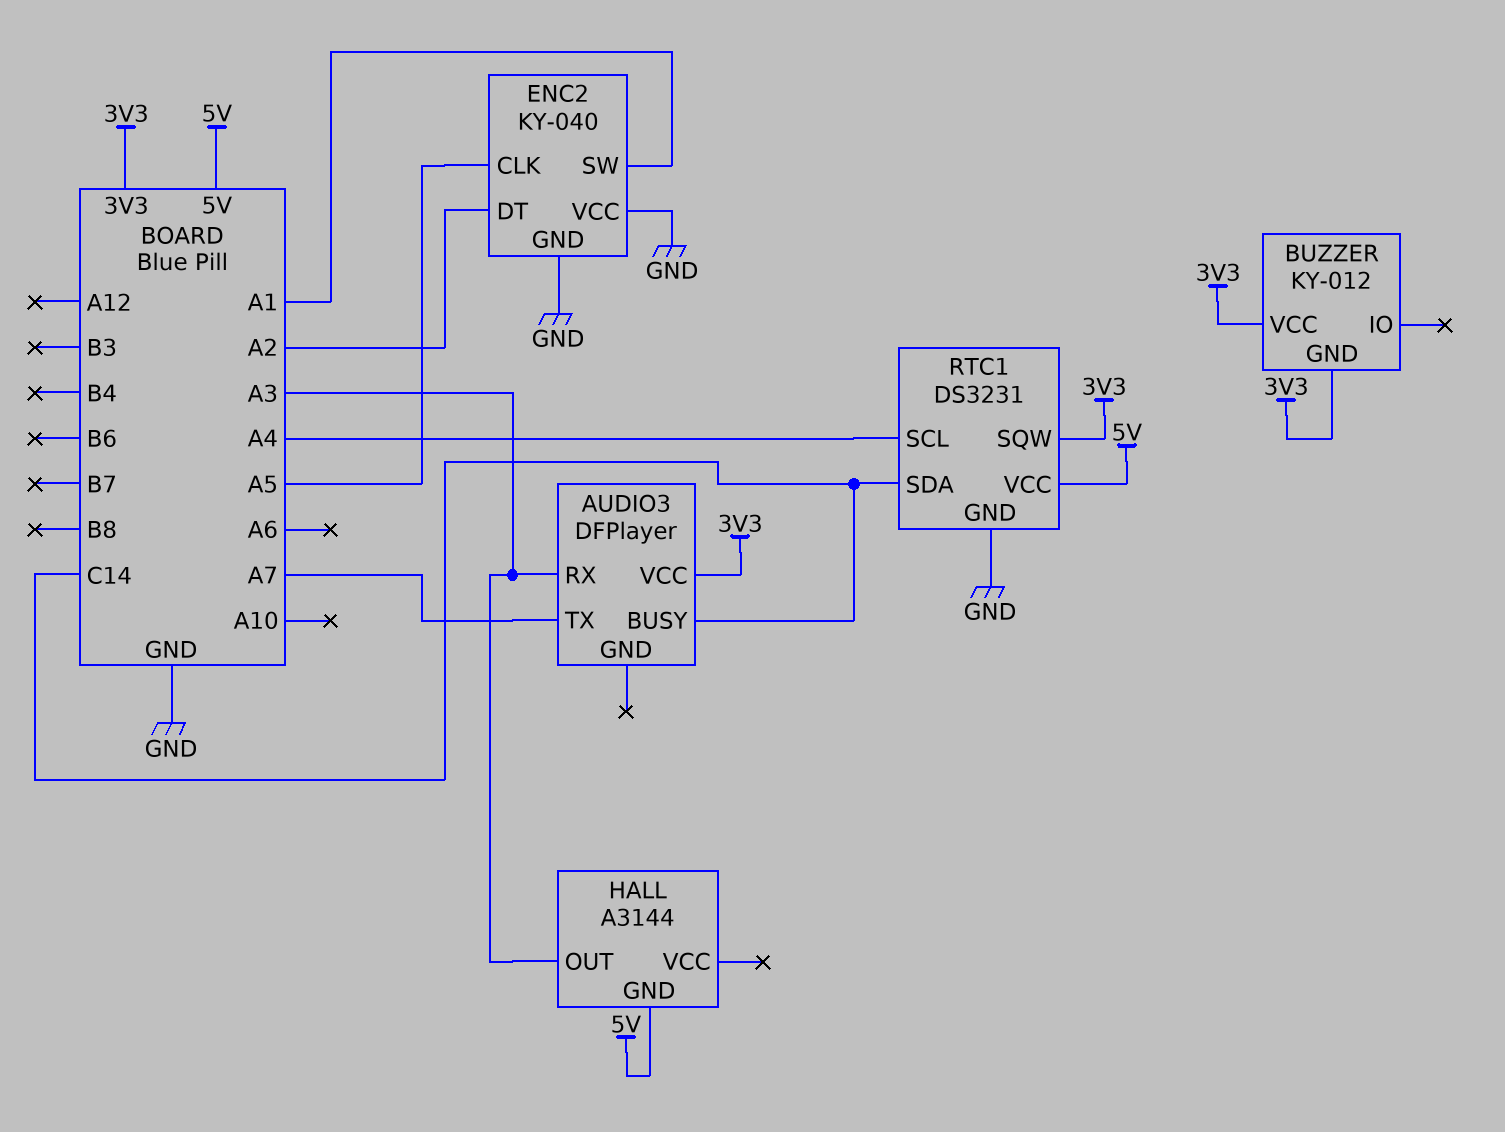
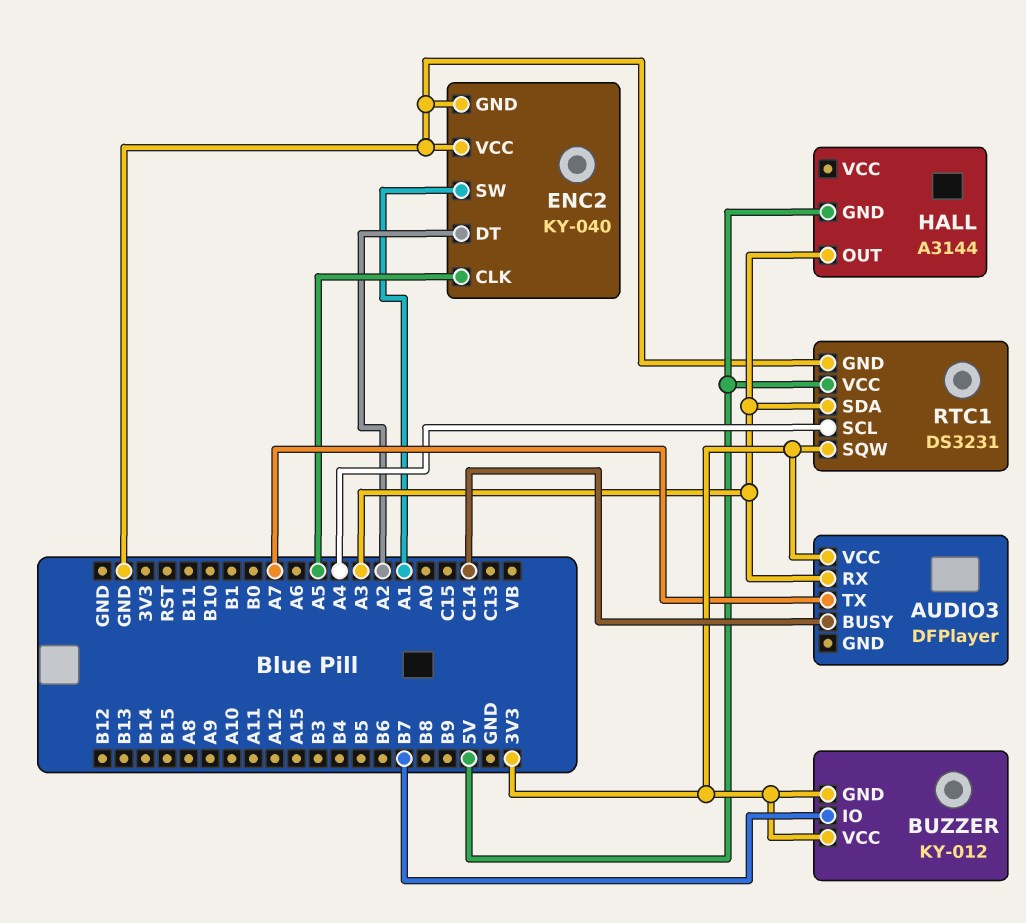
BUZZER pin IO: none -> B7
RTC1 pin SDA: C14 -> A3

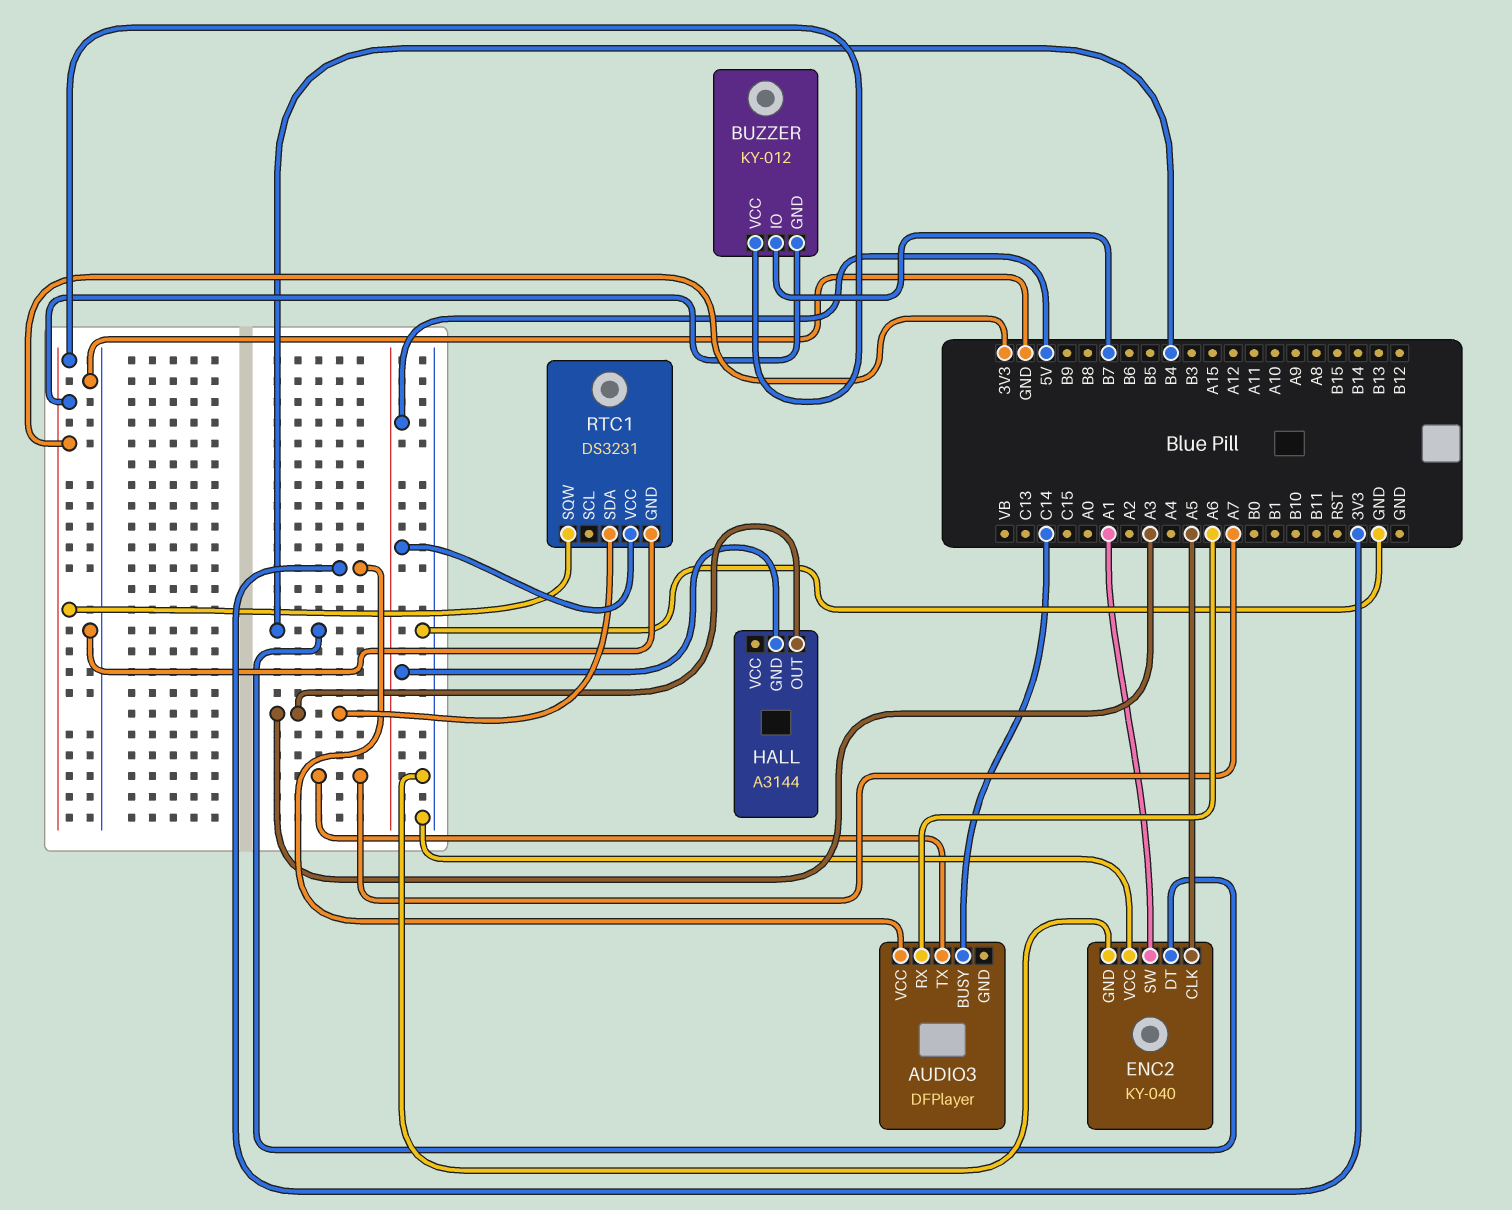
AUDIO3 pin RX: A3 -> A6
ENC2 pin DT: A2 -> B4
RTC1 pin SCL: A4 -> none

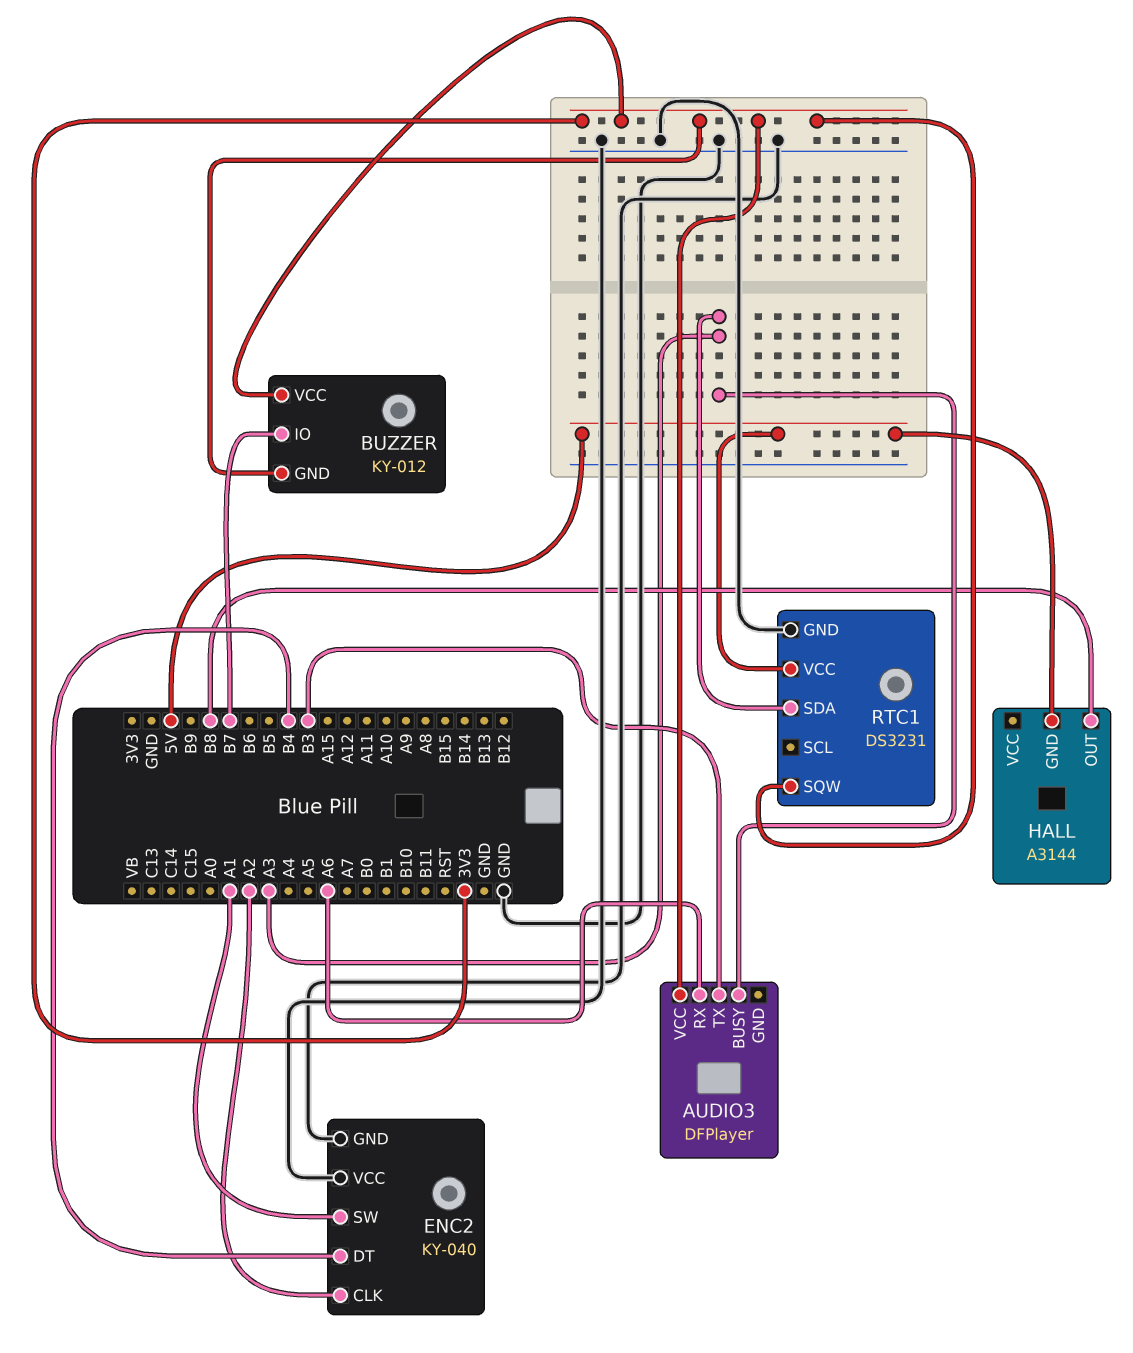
AUDIO3 pin BUSY: C14 -> A3
AUDIO3 pin TX: A7 -> B3
ENC2 pin CLK: A5 -> A2
HALL pin OUT: A3 -> B8

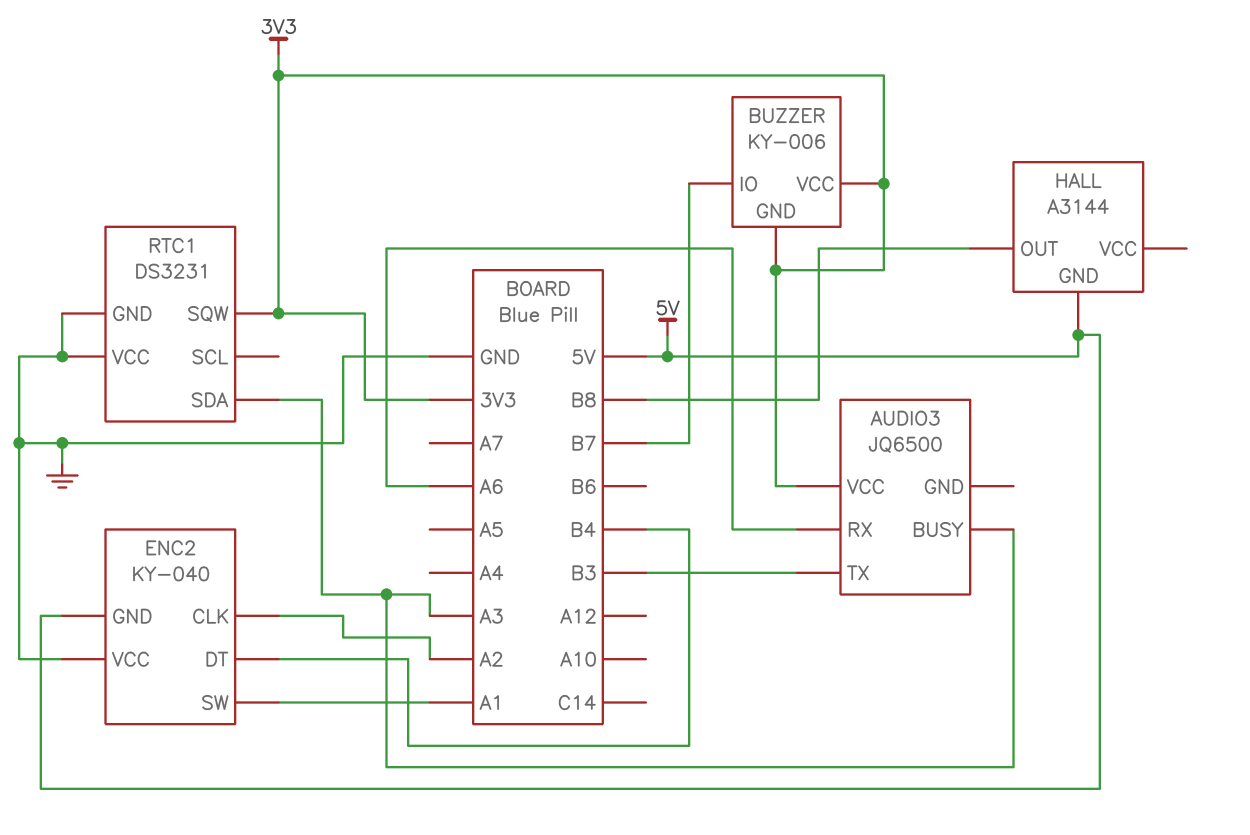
AUDIO3: DFPlayer -> JQ6500
BUZZER: KY-012 -> KY-006
ENC2 pin GND: GND -> 5V
RTC1 pin VCC: 5V -> GND

